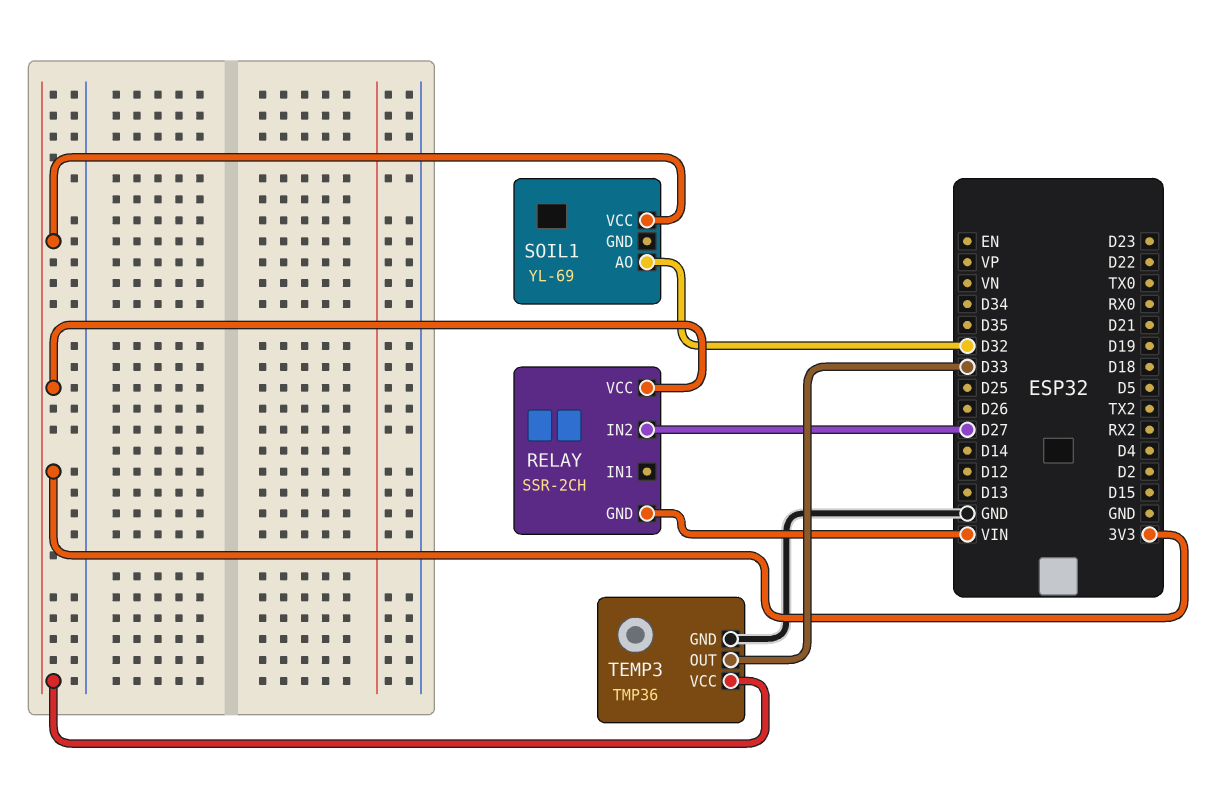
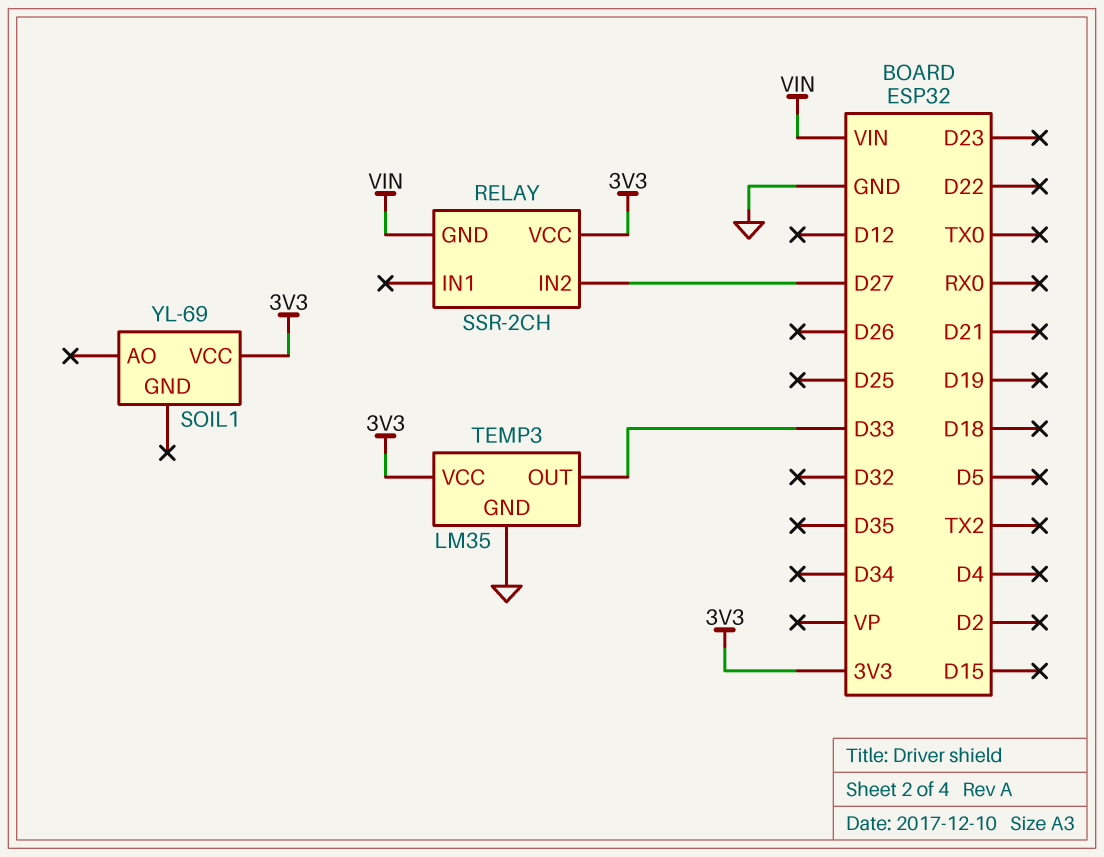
SOIL1 pin AO: D32 -> none
TEMP3: TMP36 -> LM35

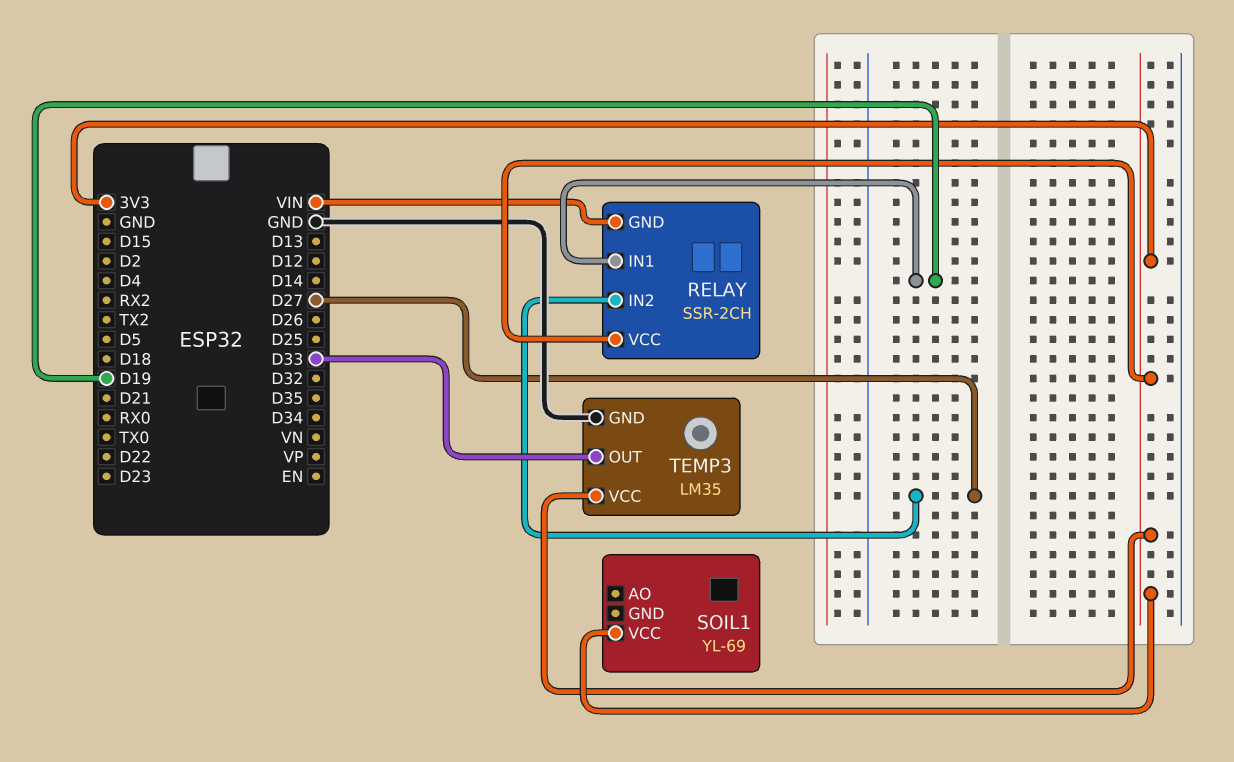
RELAY pin IN1: none -> D19

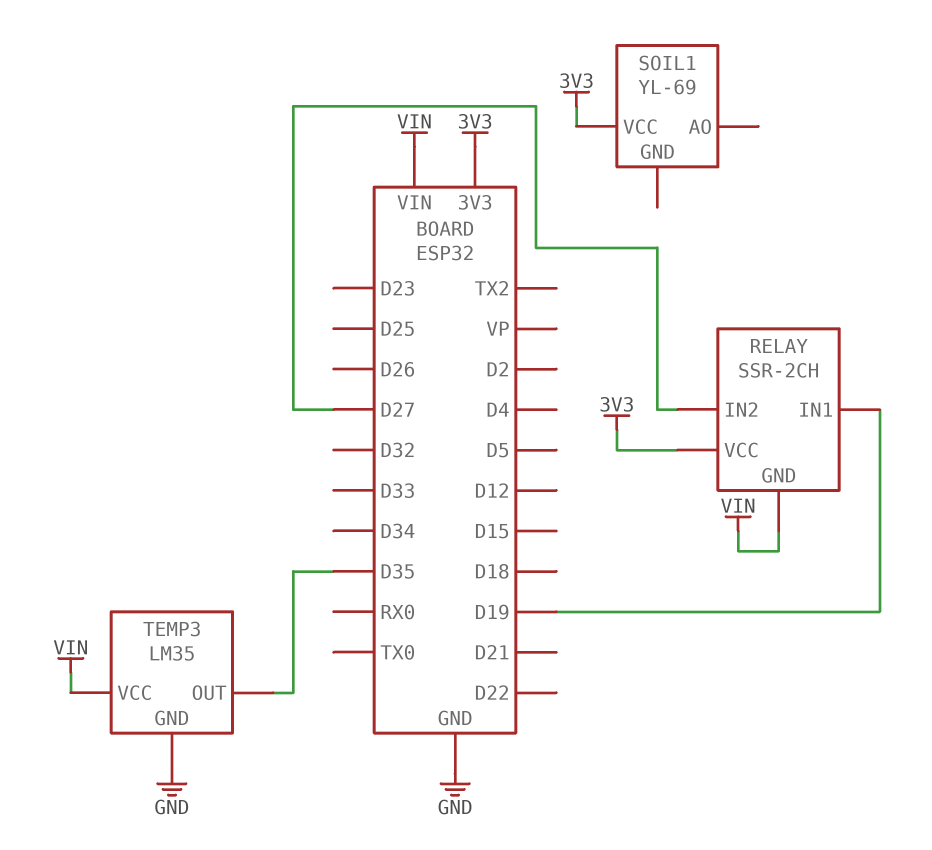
TEMP3 pin OUT: D33 -> D35
TEMP3 pin VCC: 3V3 -> VIN

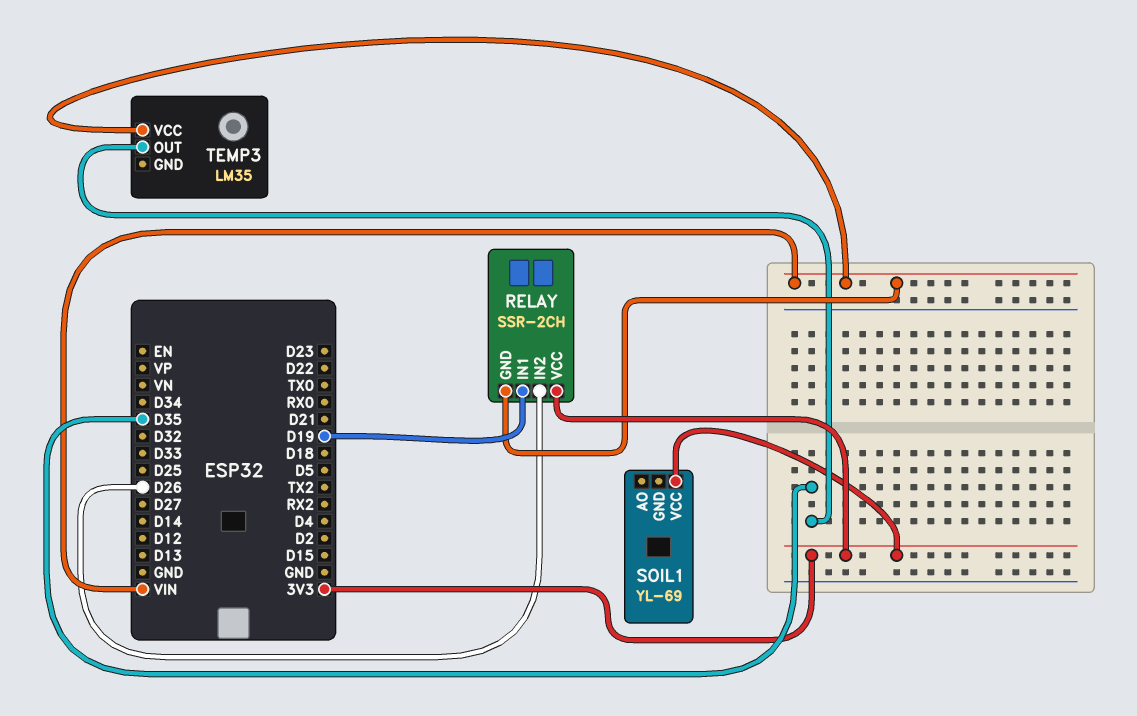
RELAY pin IN2: D27 -> D26
TEMP3 pin GND: GND -> none

